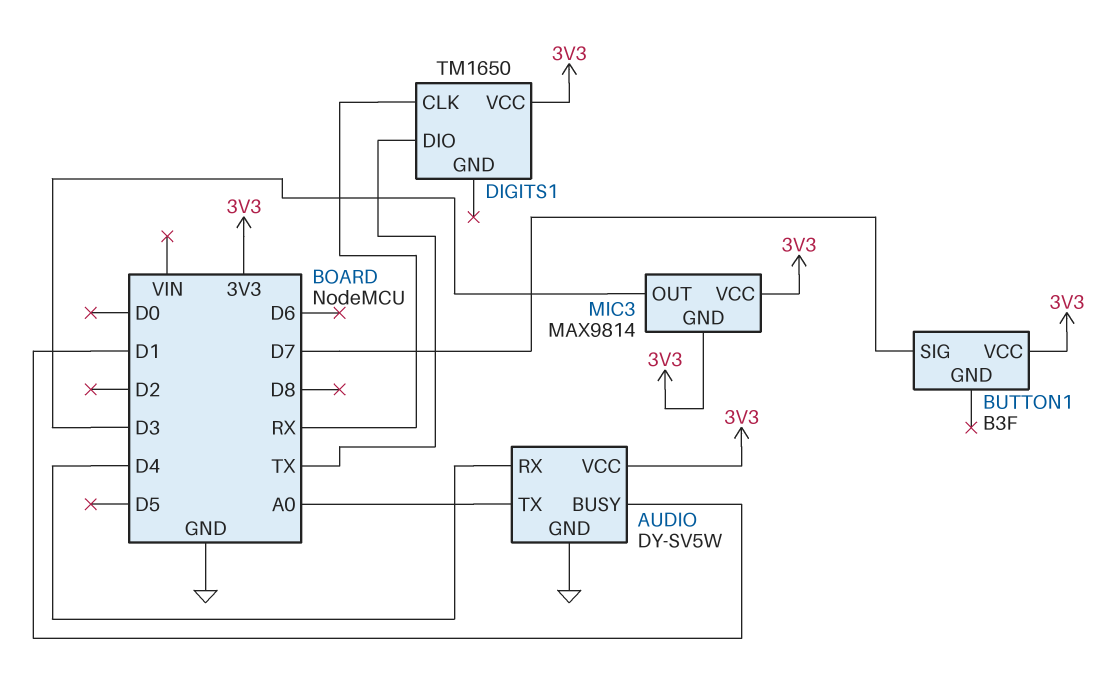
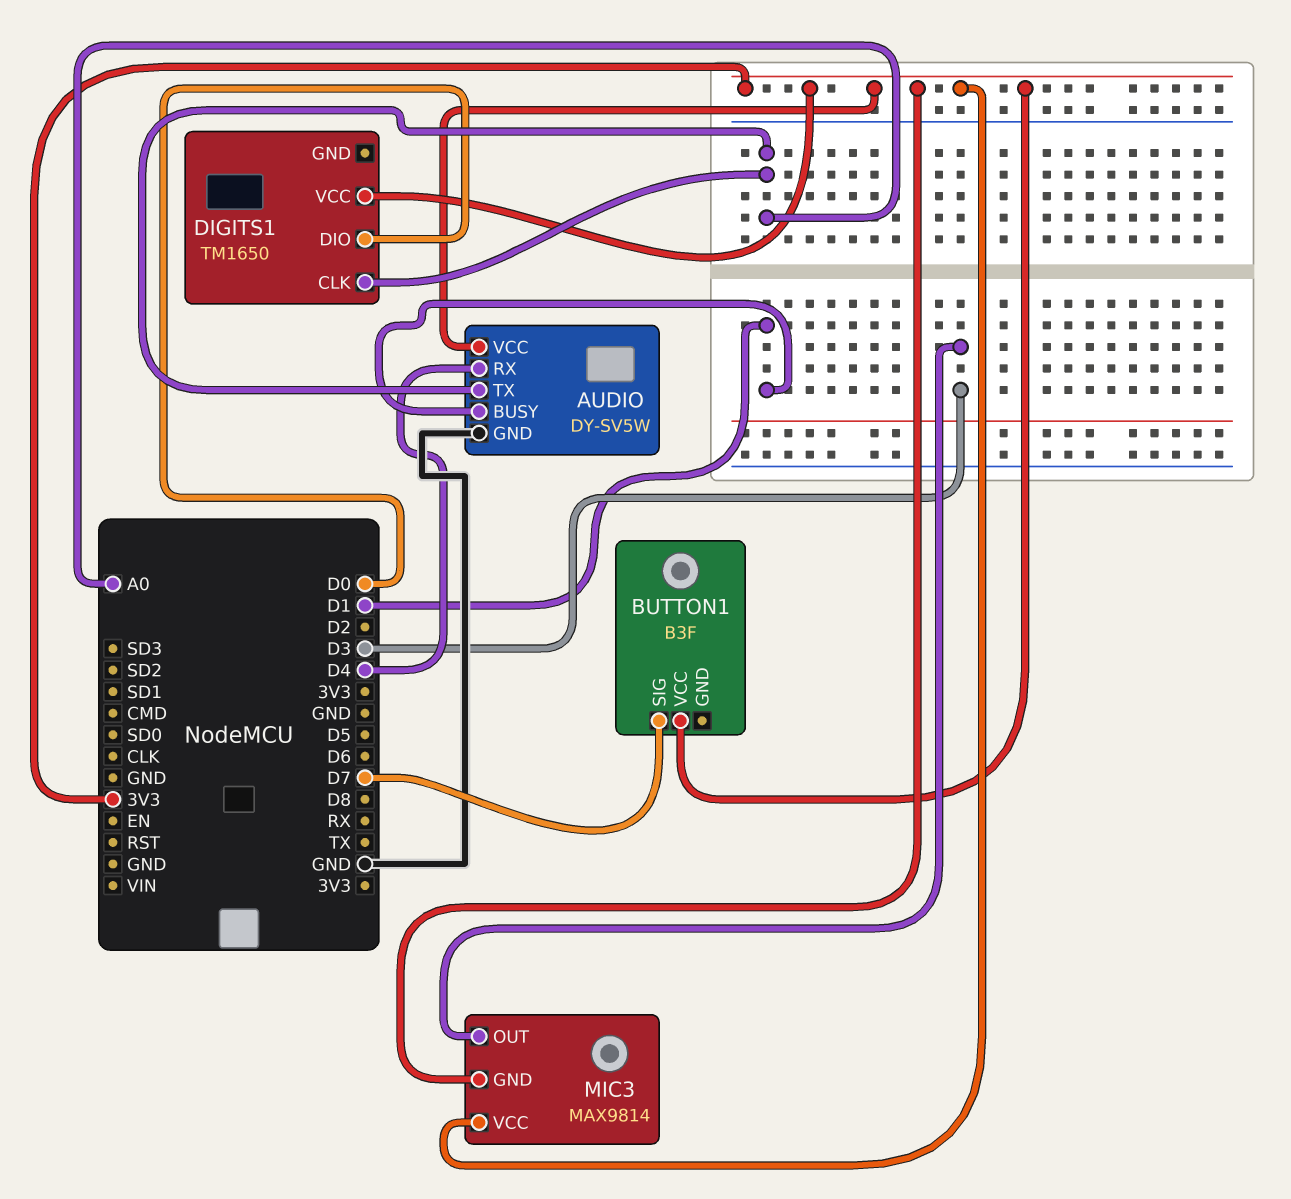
DIGITS1 pin CLK: RX -> A0
DIGITS1 pin DIO: TX -> D0

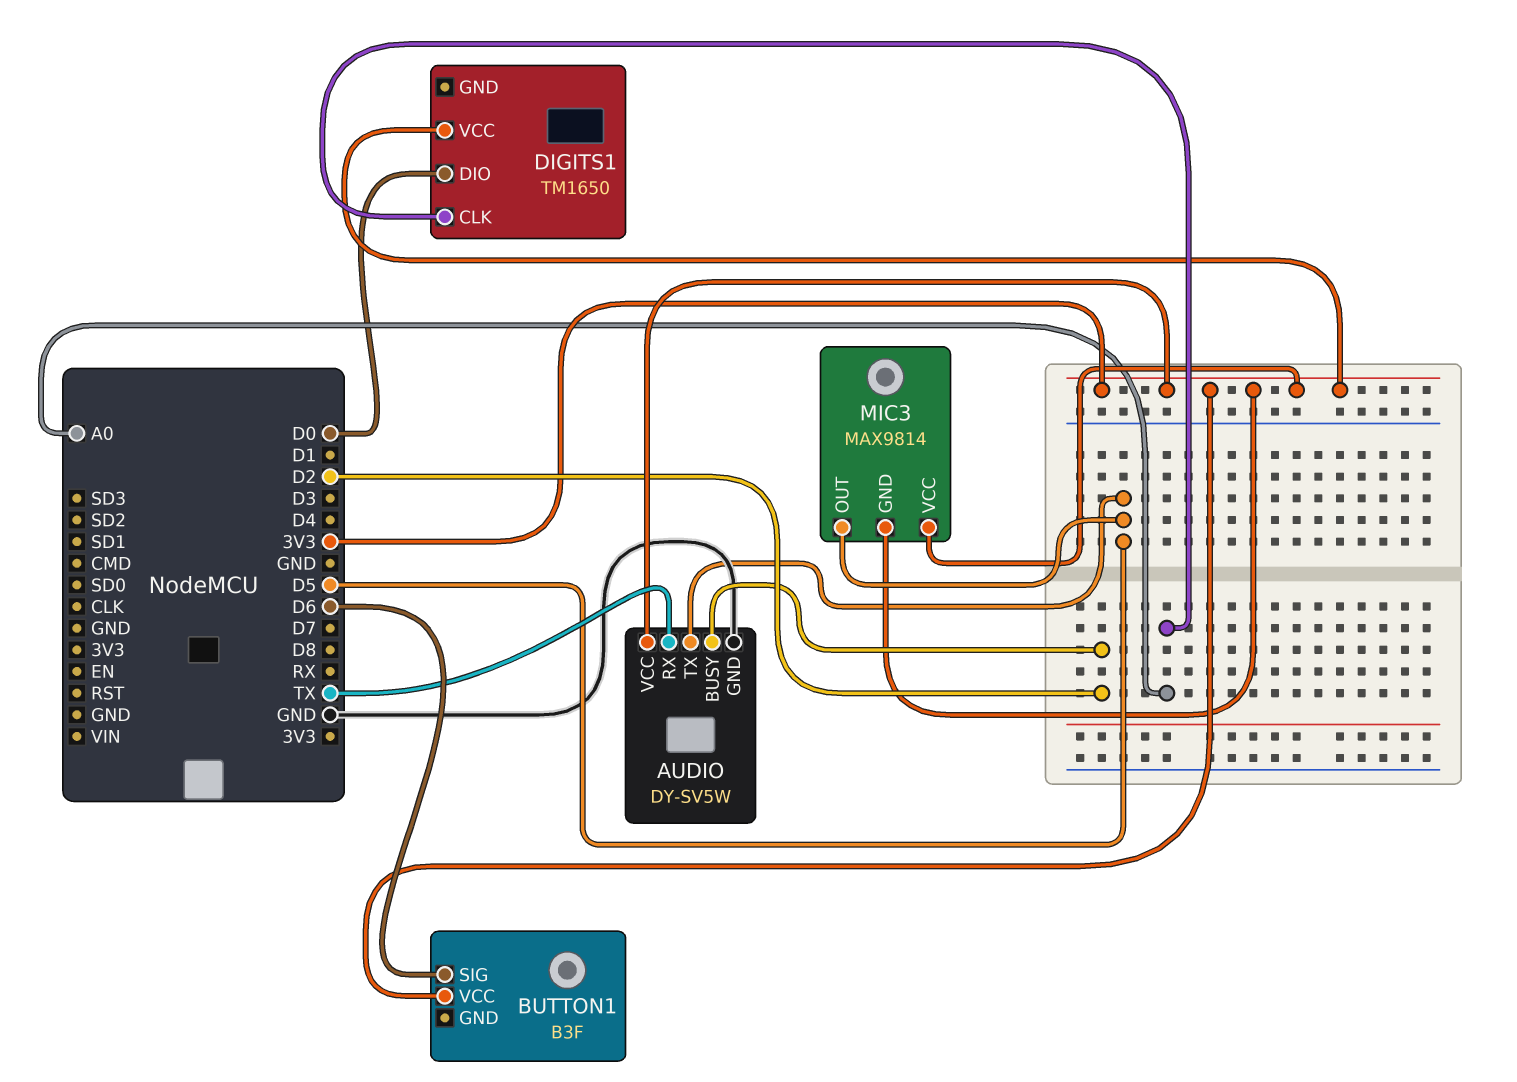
AUDIO pin BUSY: D1 -> D2
AUDIO pin RX: D4 -> TX
AUDIO pin TX: A0 -> D5
BUTTON1 pin SIG: D7 -> D6
MIC3 pin OUT: D3 -> D5

